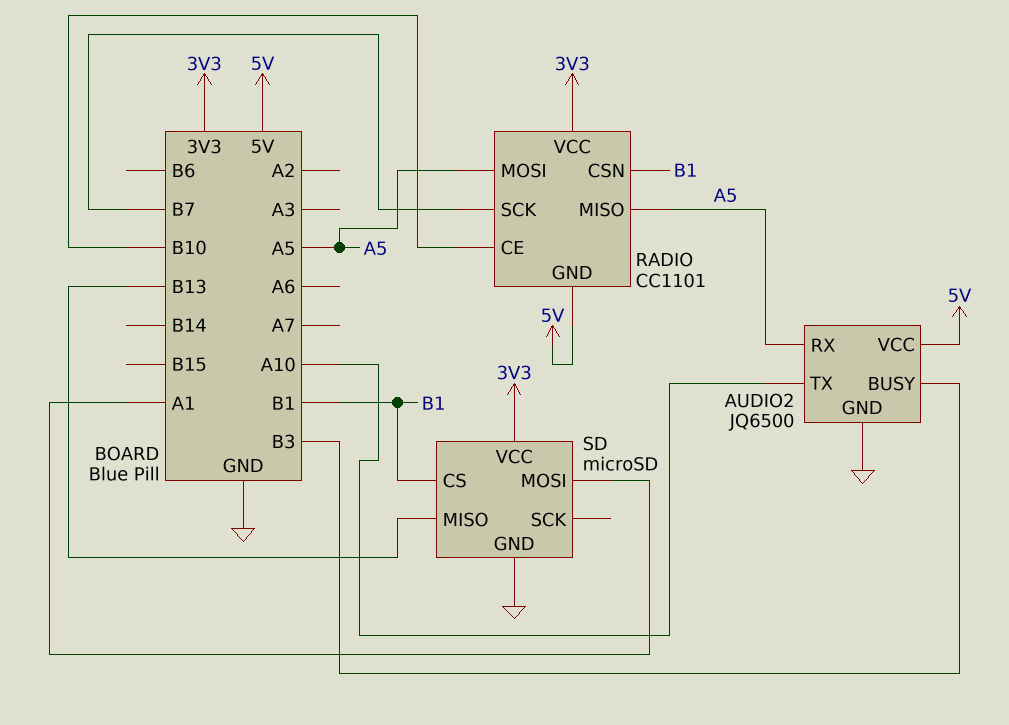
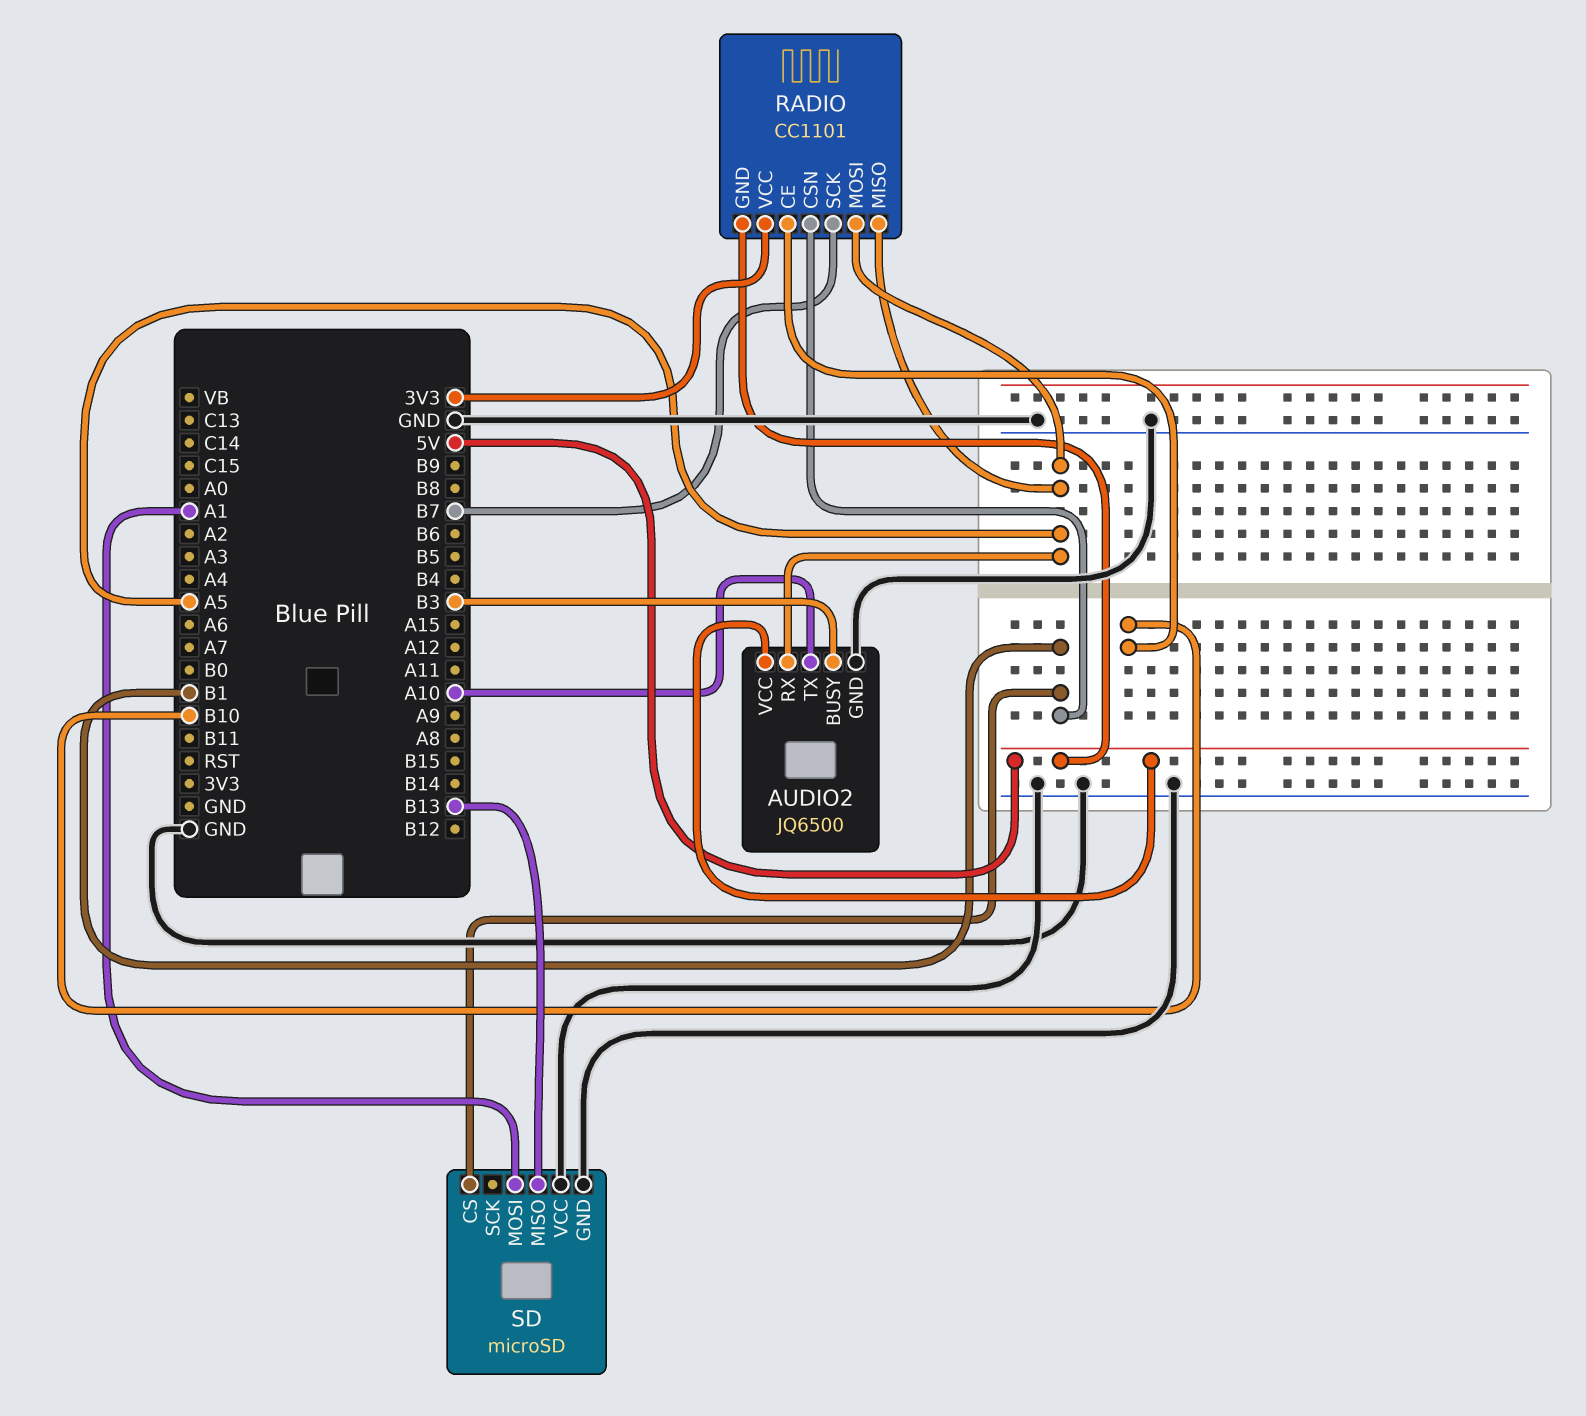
SD pin VCC: 3V3 -> GND

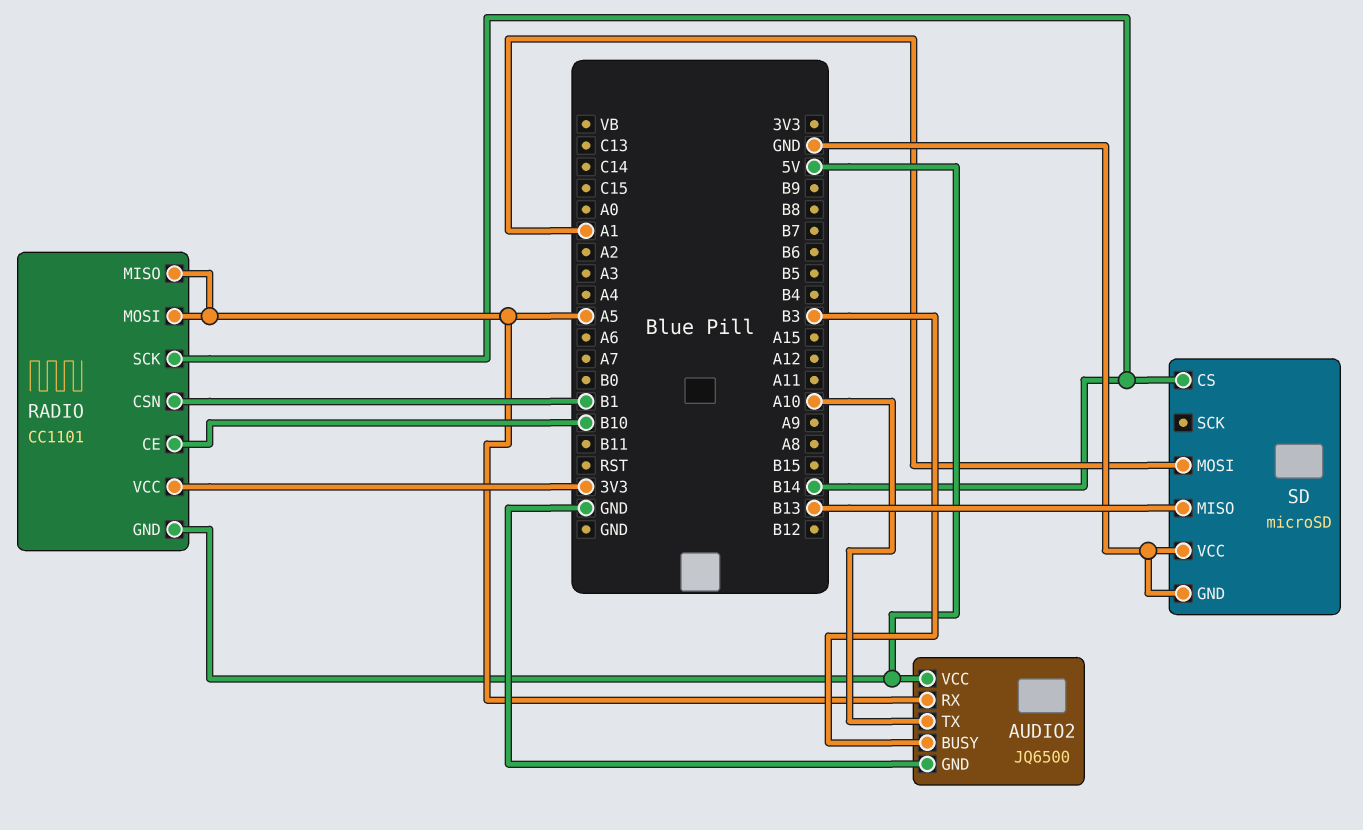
RADIO pin SCK: B7 -> B14
SD pin CS: B1 -> B14

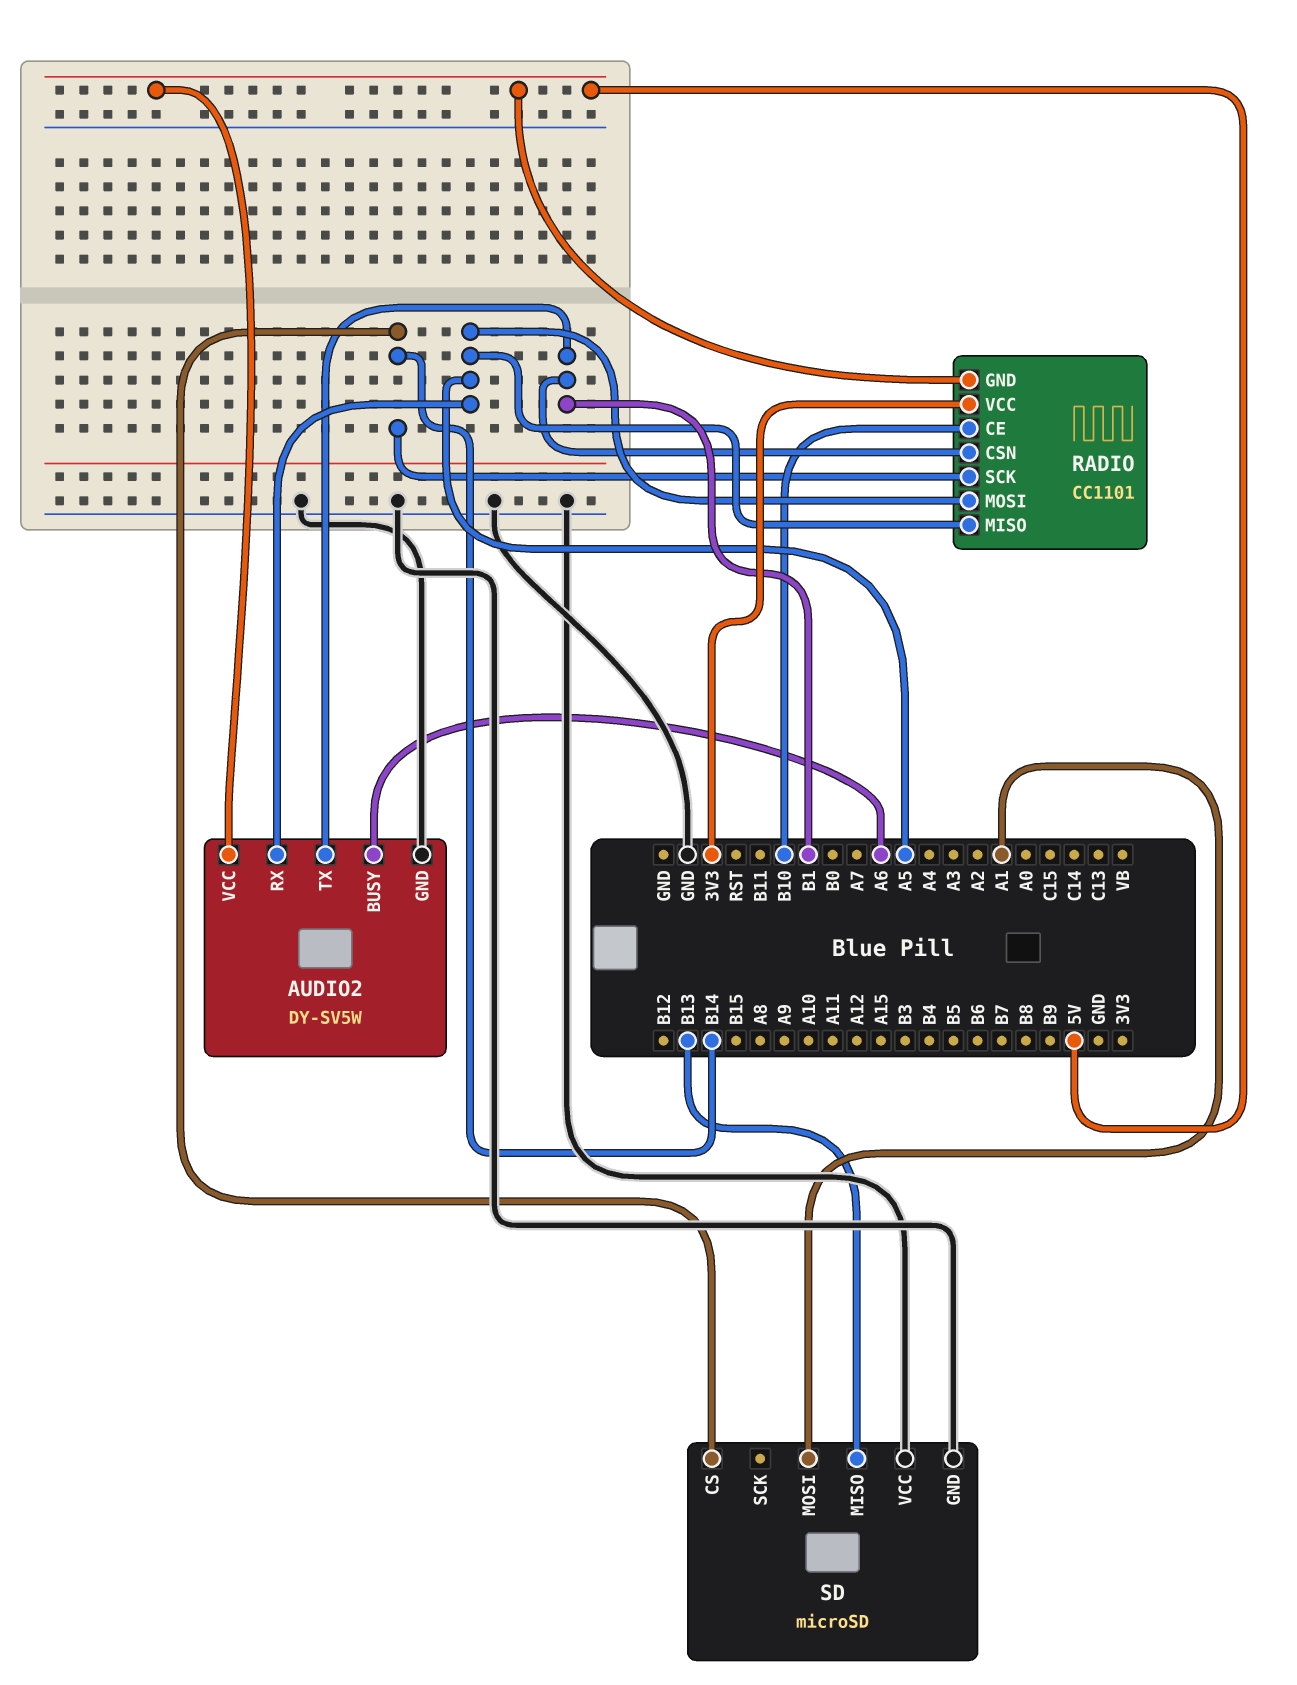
AUDIO2: JQ6500 -> DY-SV5W
AUDIO2 pin BUSY: B3 -> A6
AUDIO2 pin TX: A10 -> B1

